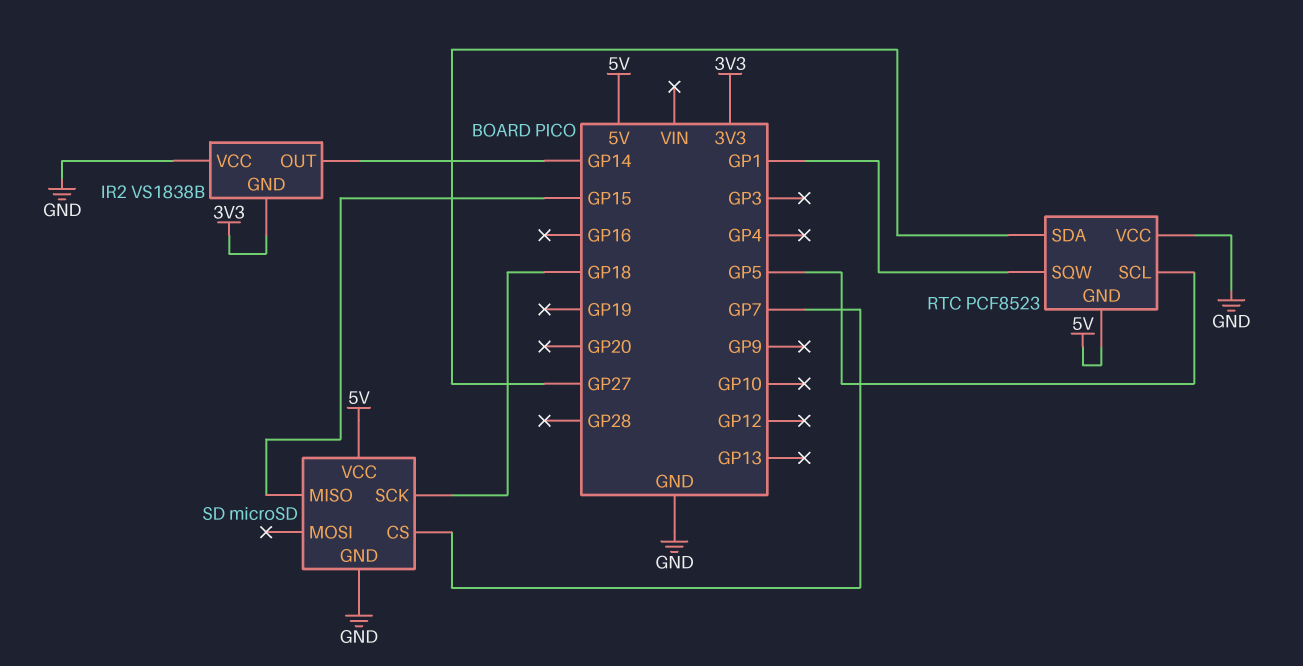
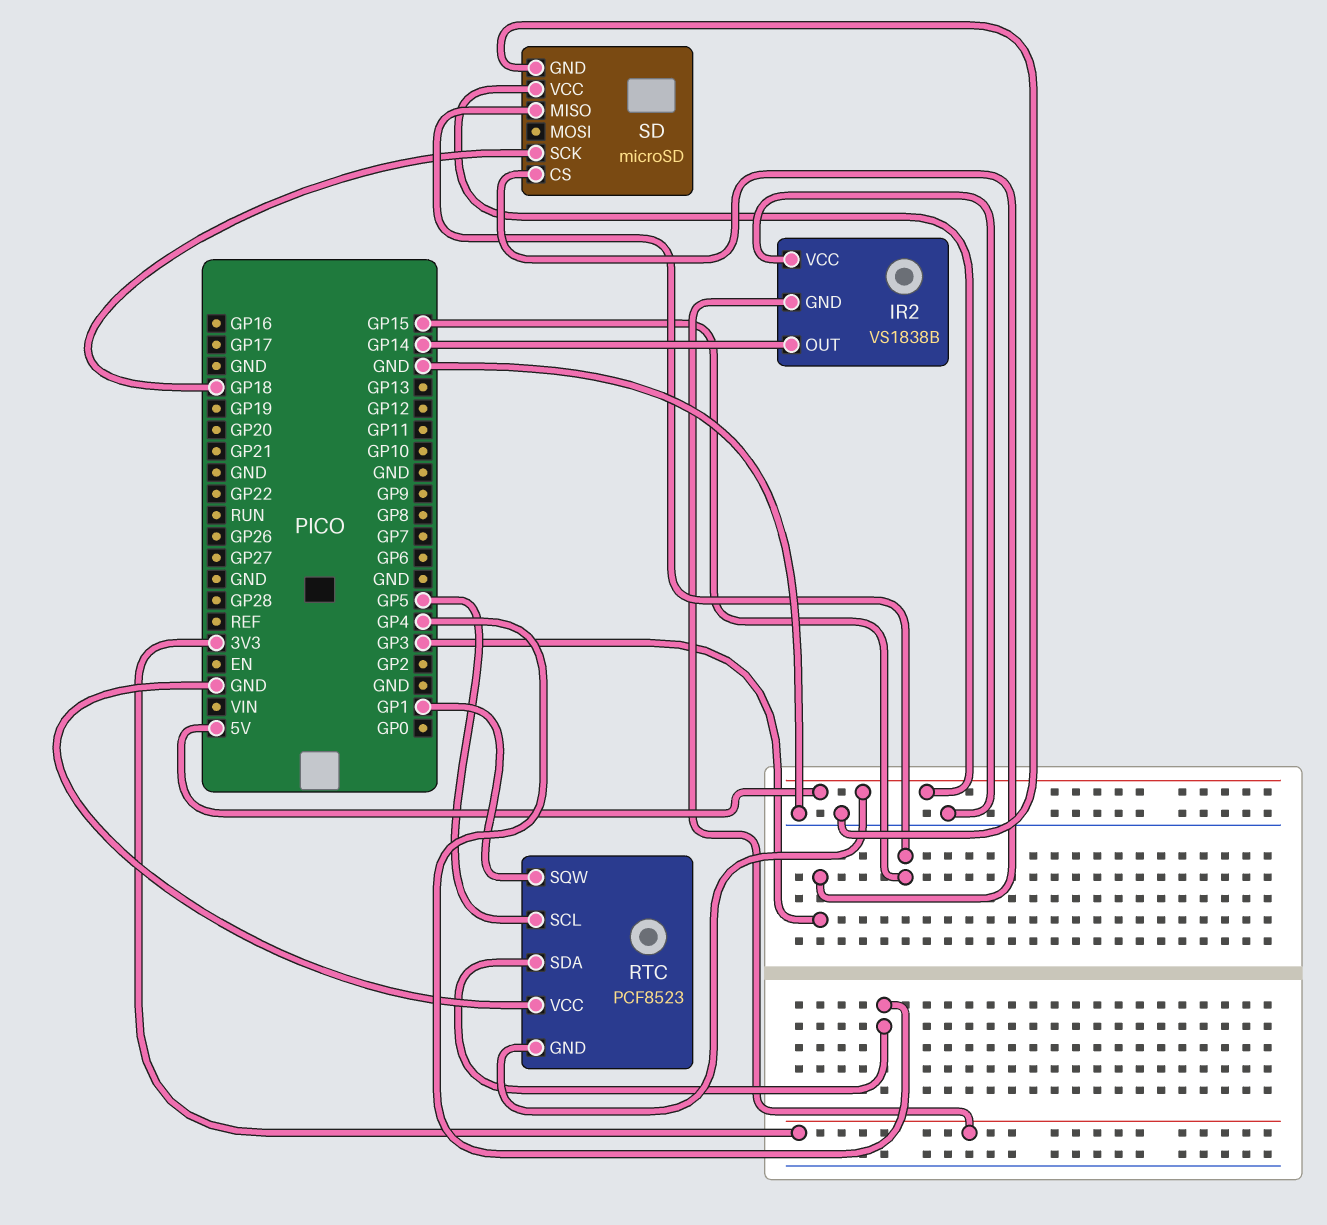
RTC pin SDA: GP27 -> GP4
SD pin CS: GP7 -> GP3

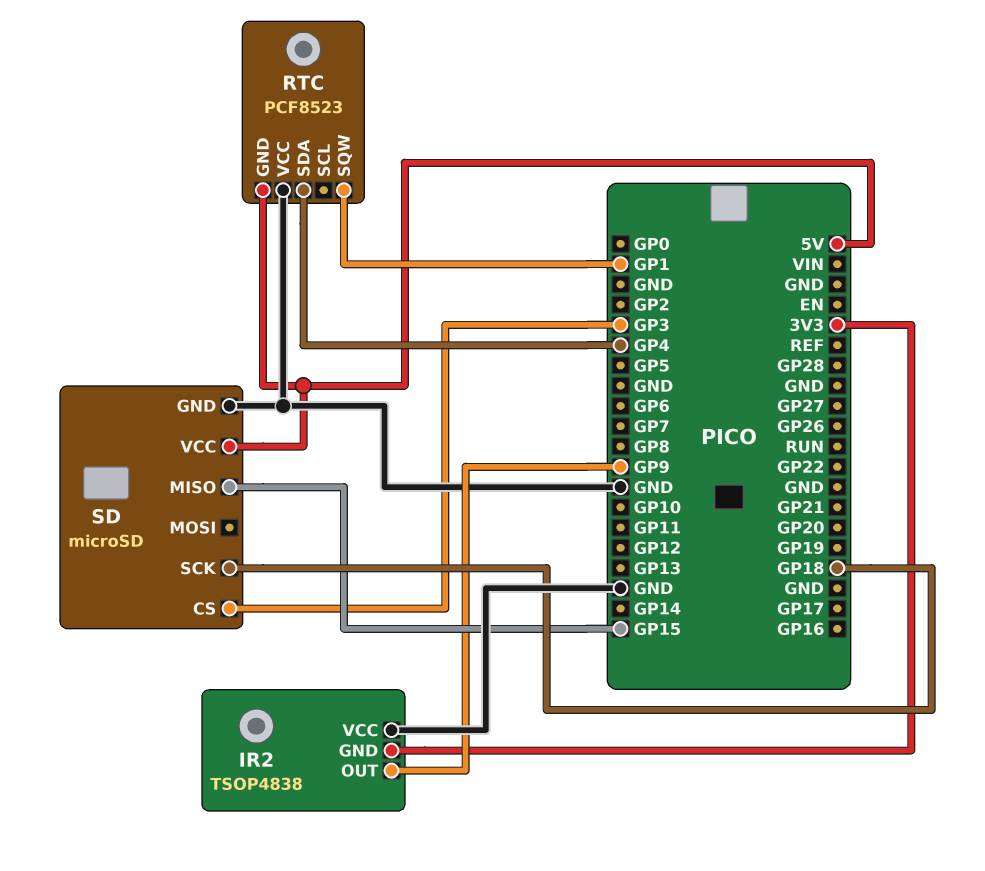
IR2: VS1838B -> TSOP4838
IR2 pin OUT: GP14 -> GP9
RTC pin SCL: GP5 -> none

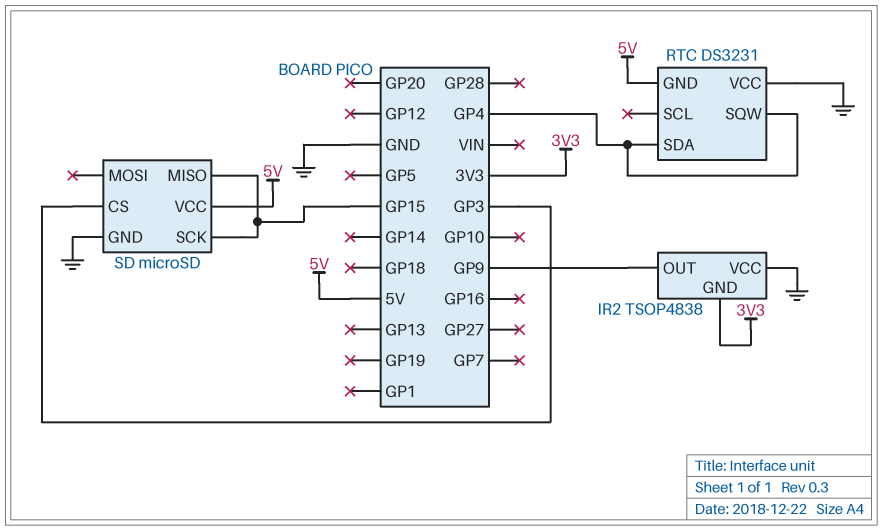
RTC: PCF8523 -> DS3231
RTC pin SQW: GP1 -> GP4
SD pin SCK: GP18 -> GP15

